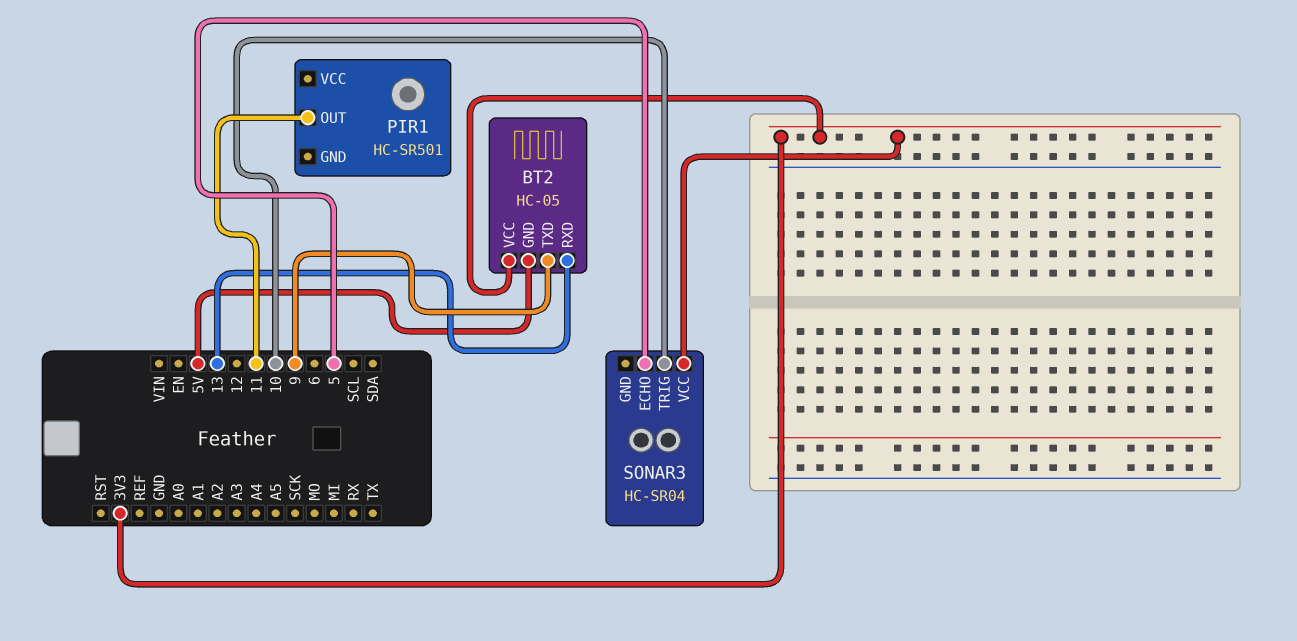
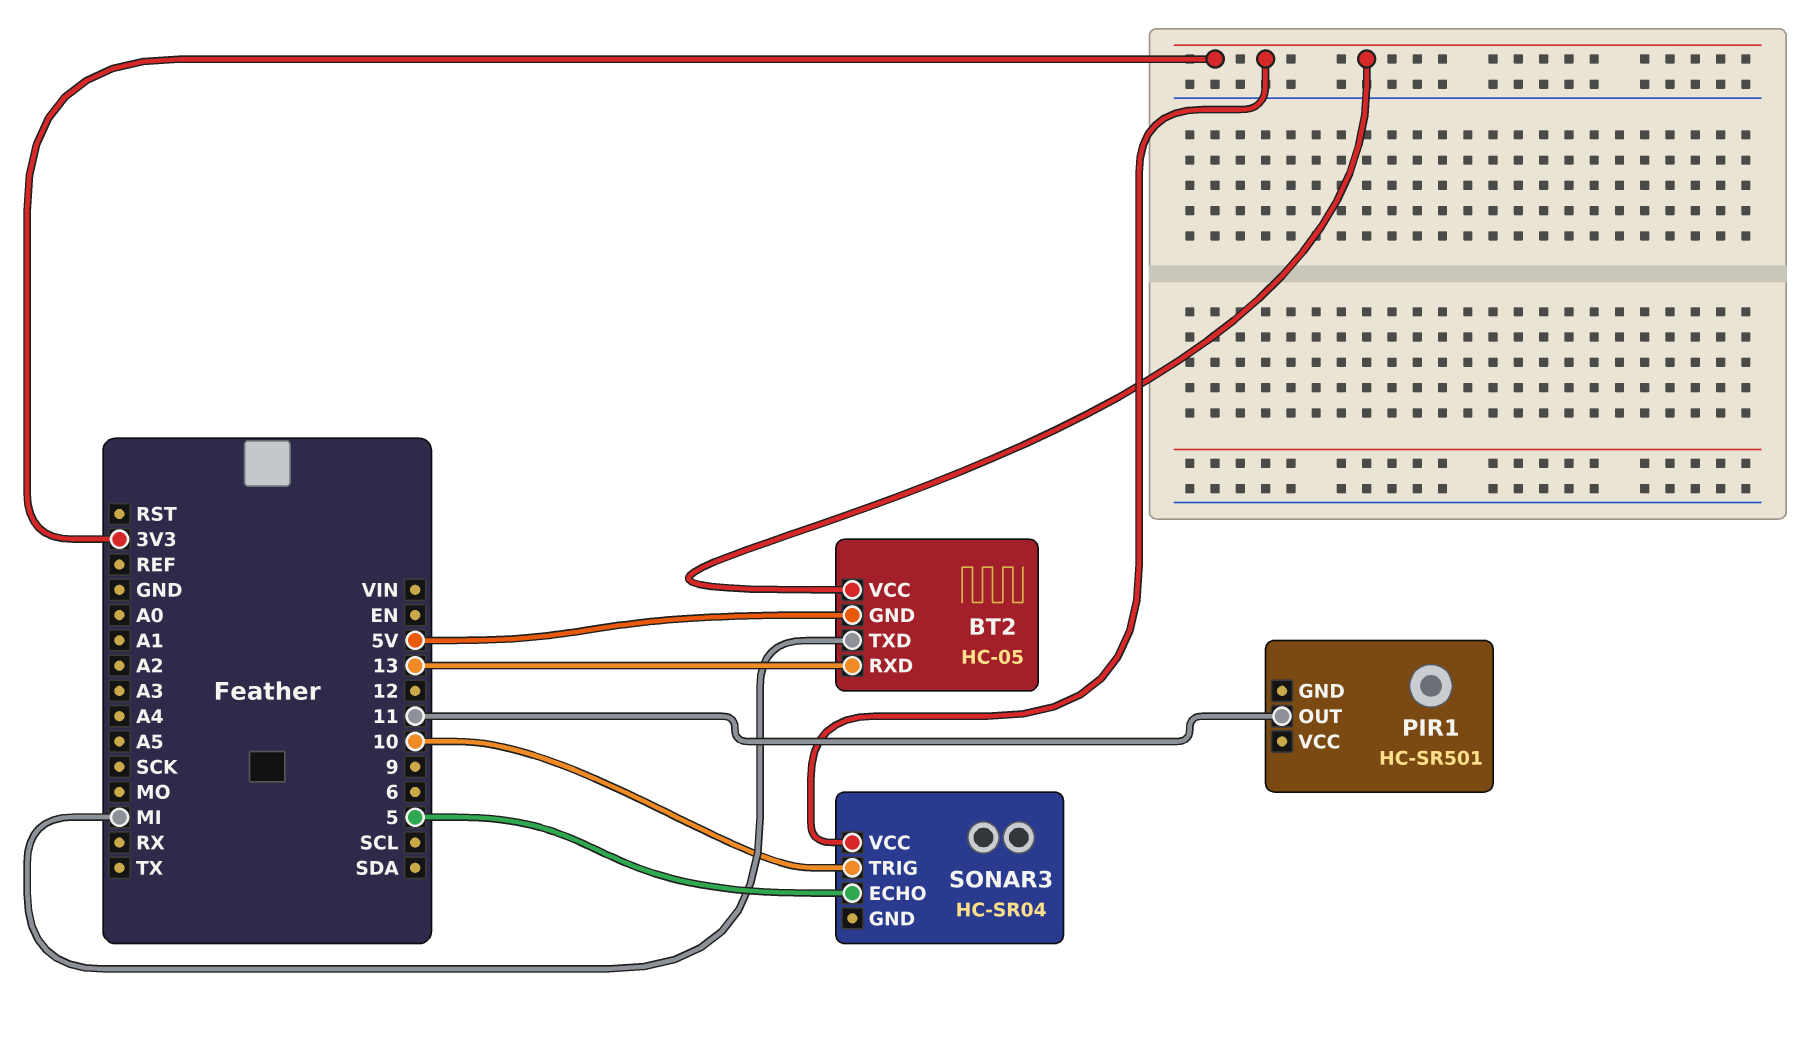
BT2 pin TXD: 9 -> MI

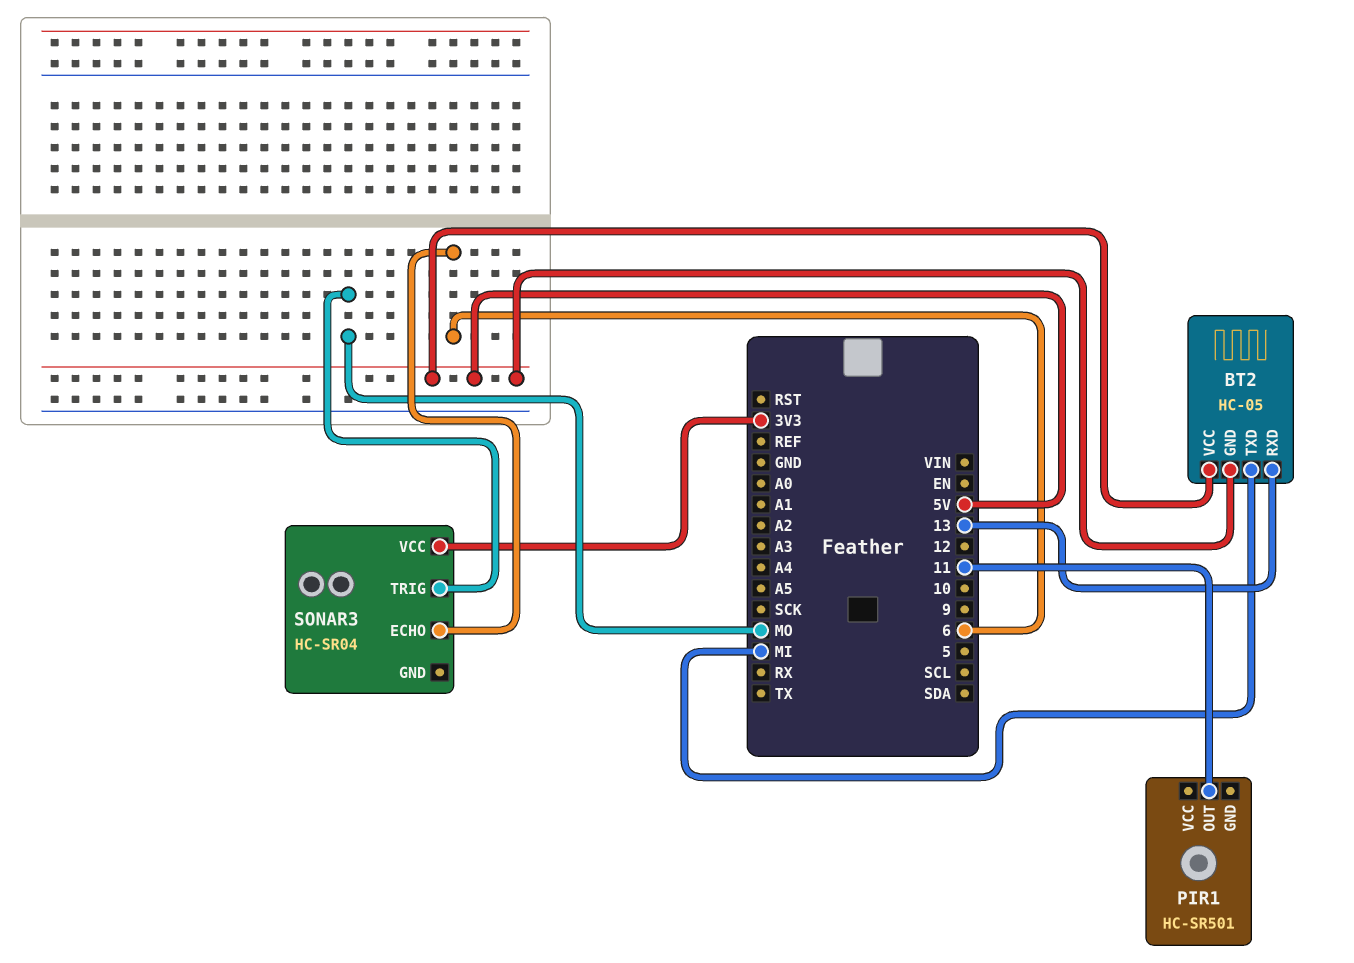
BT2 pin VCC: 3V3 -> 5V
SONAR3 pin ECHO: 5 -> 6
SONAR3 pin TRIG: 10 -> MO

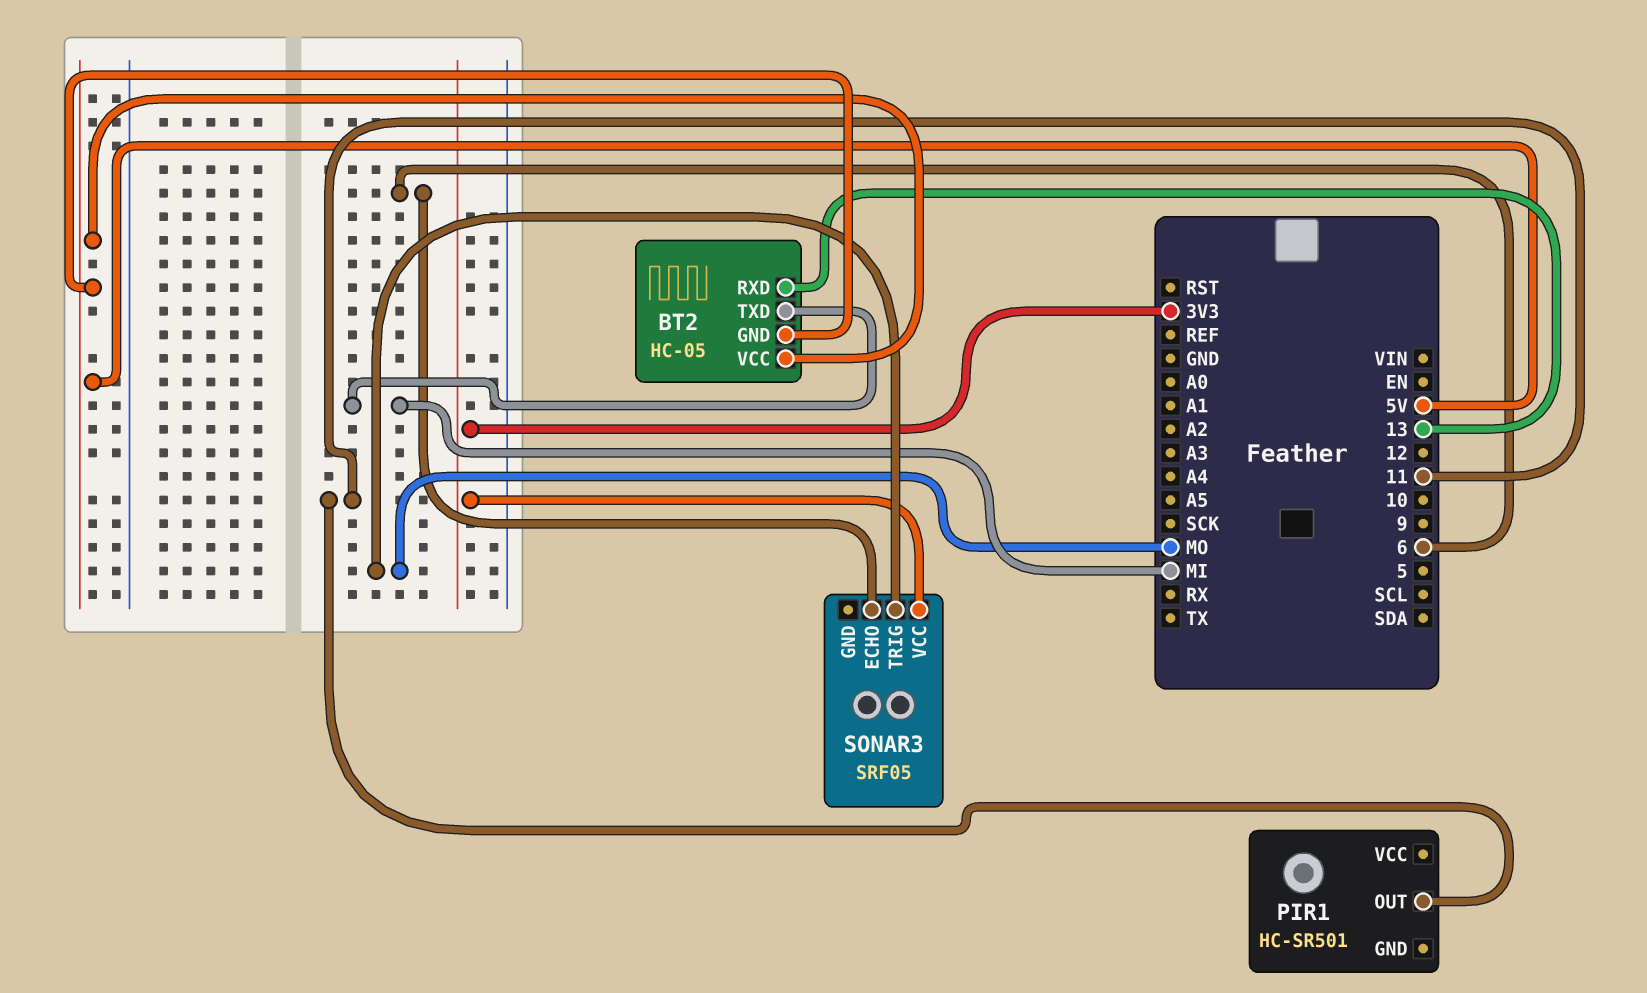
SONAR3: HC-SR04 -> SRF05

